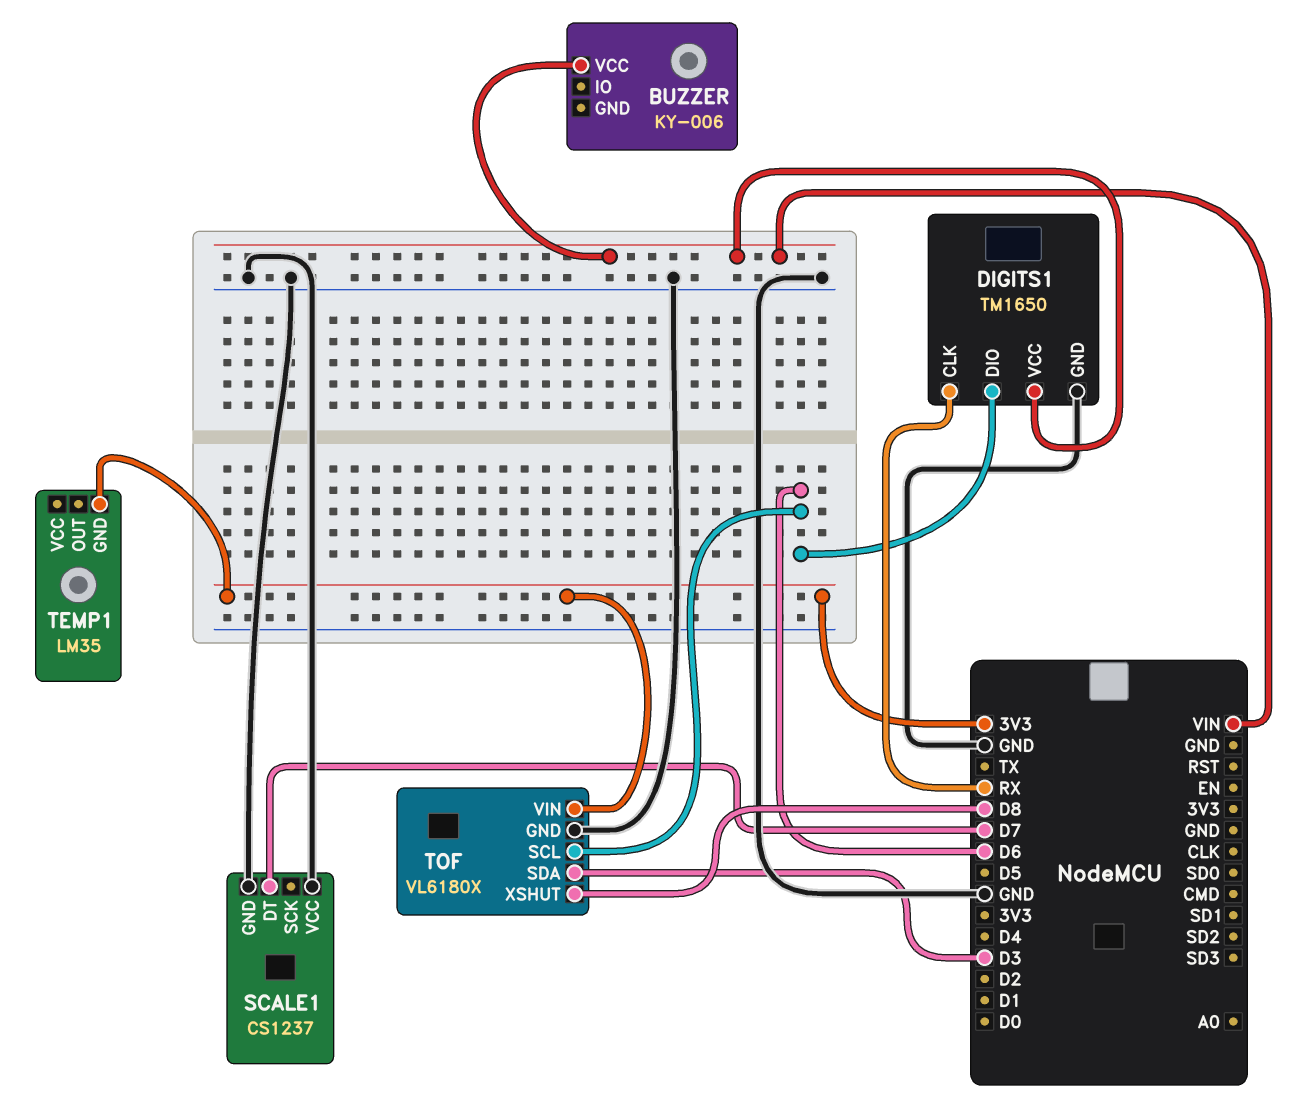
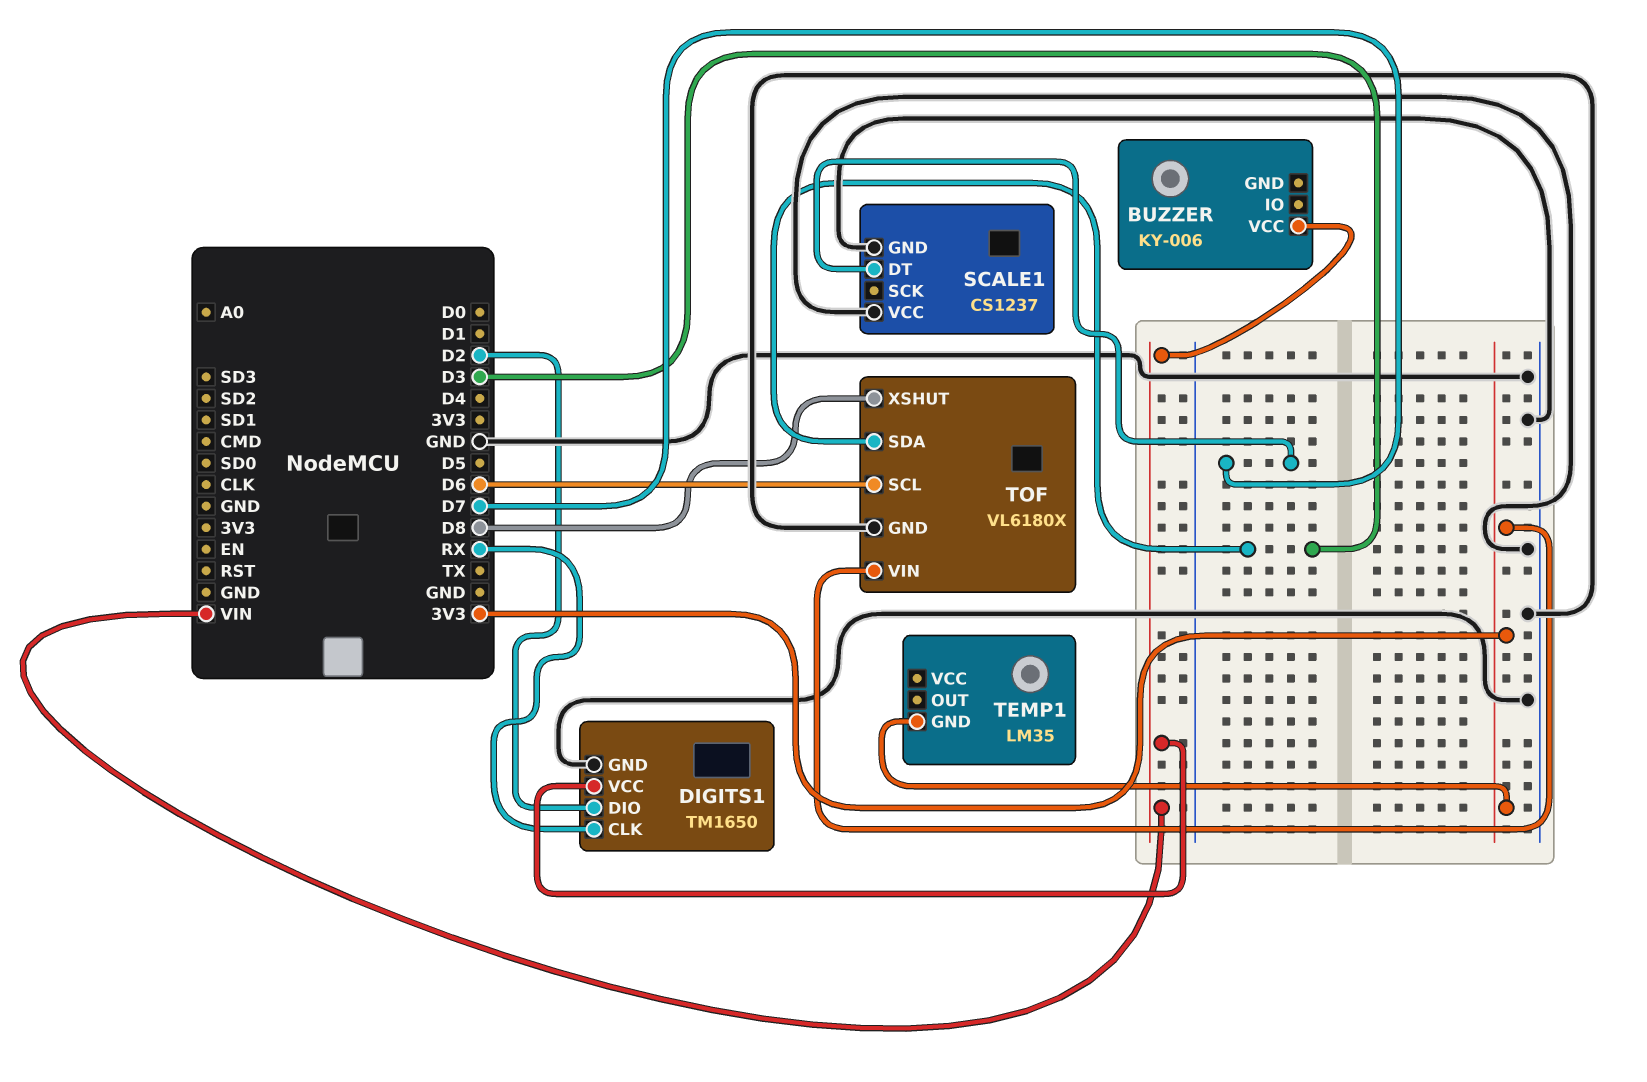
DIGITS1 pin DIO: D6 -> D2

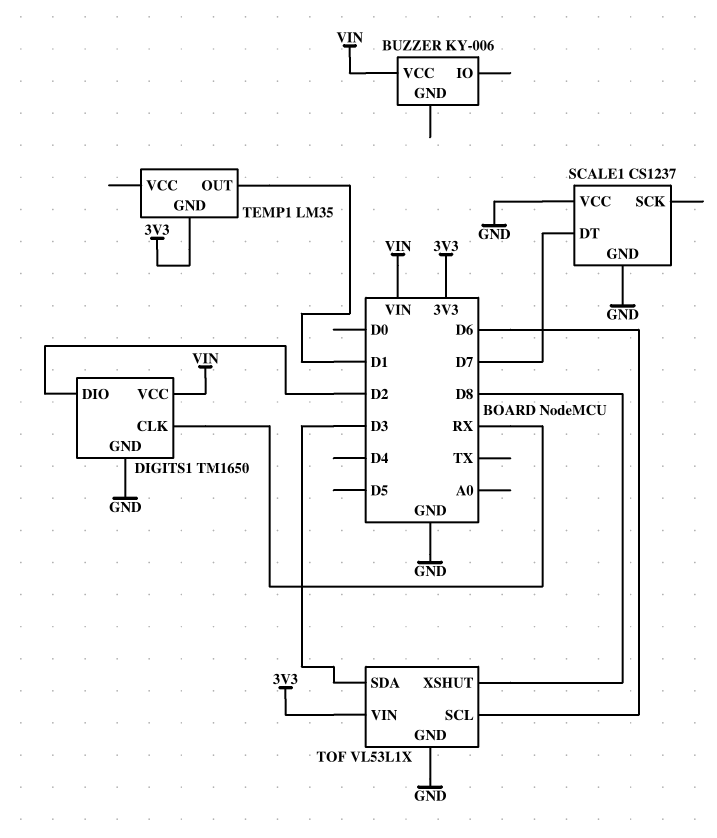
TEMP1 pin OUT: none -> D1
TOF: VL6180X -> VL53L1X

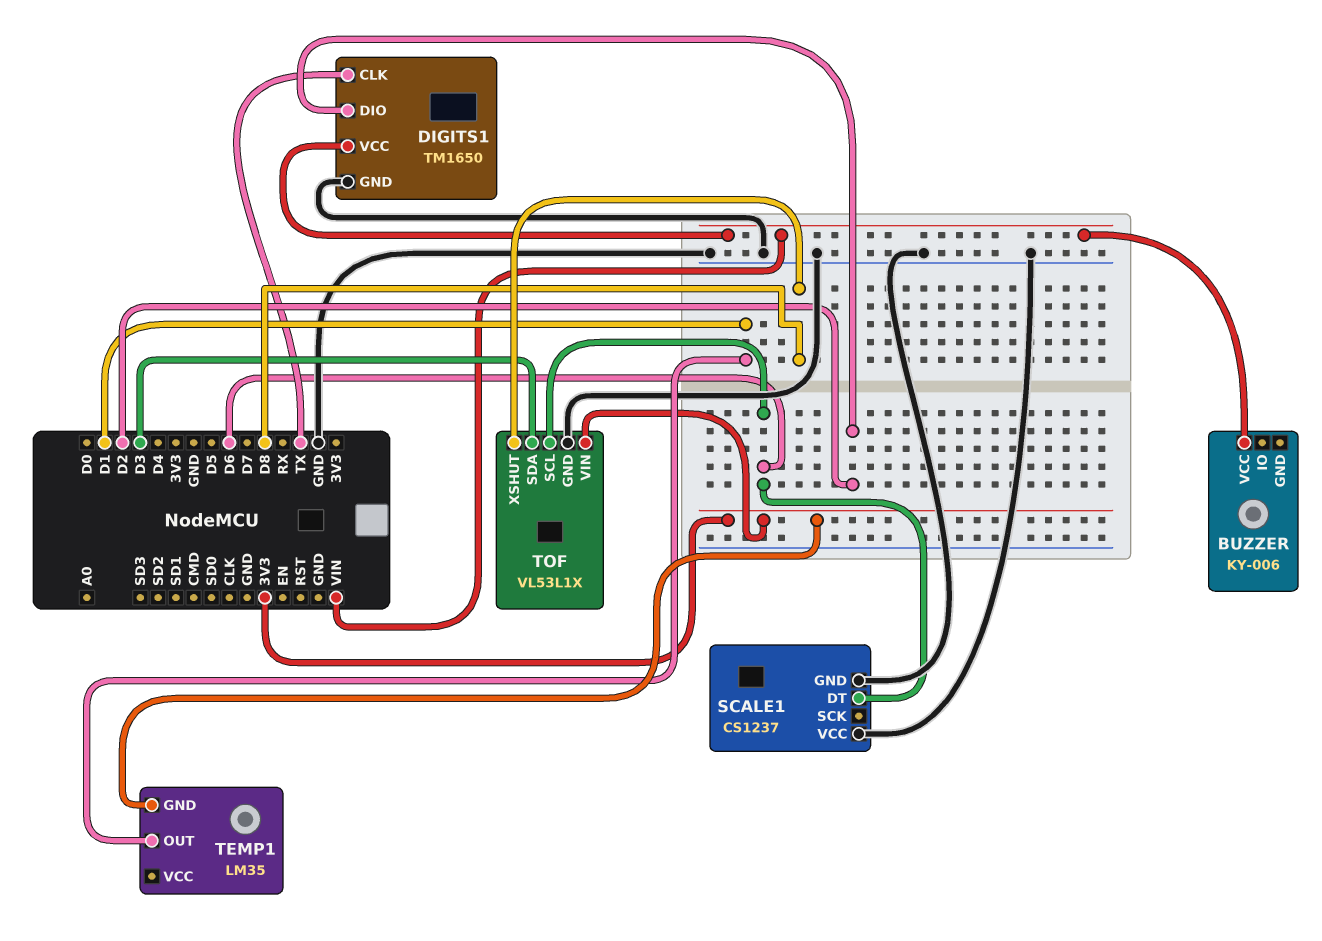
DIGITS1 pin CLK: RX -> TX
SCALE1 pin DT: D7 -> D6

